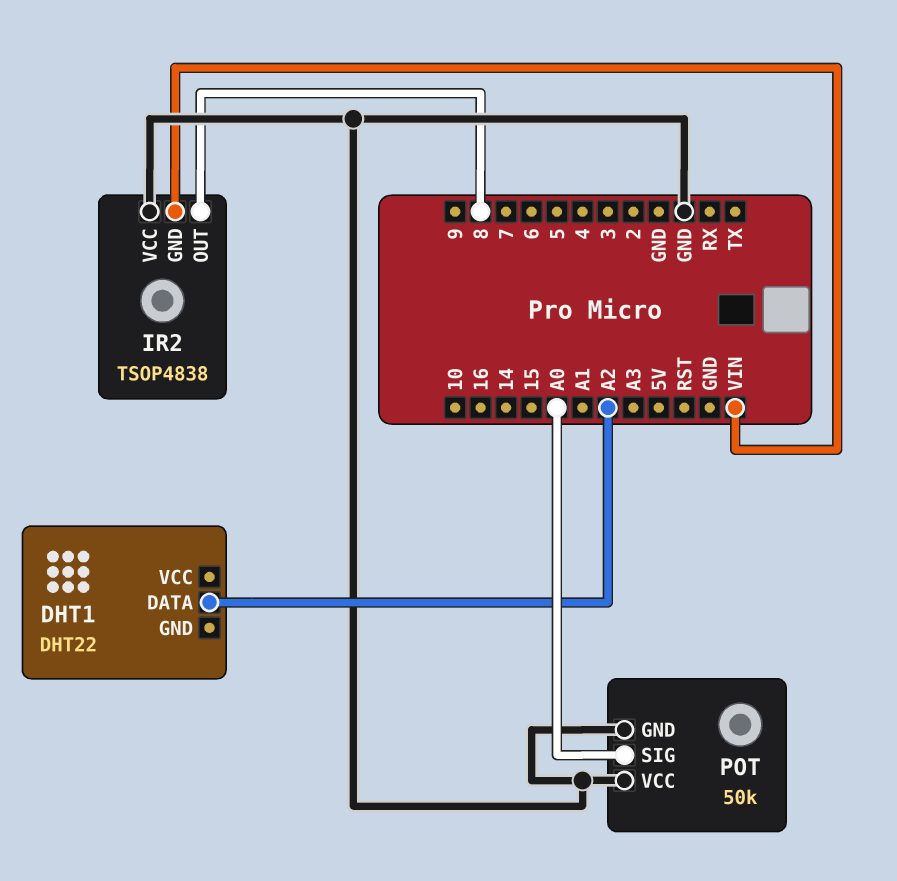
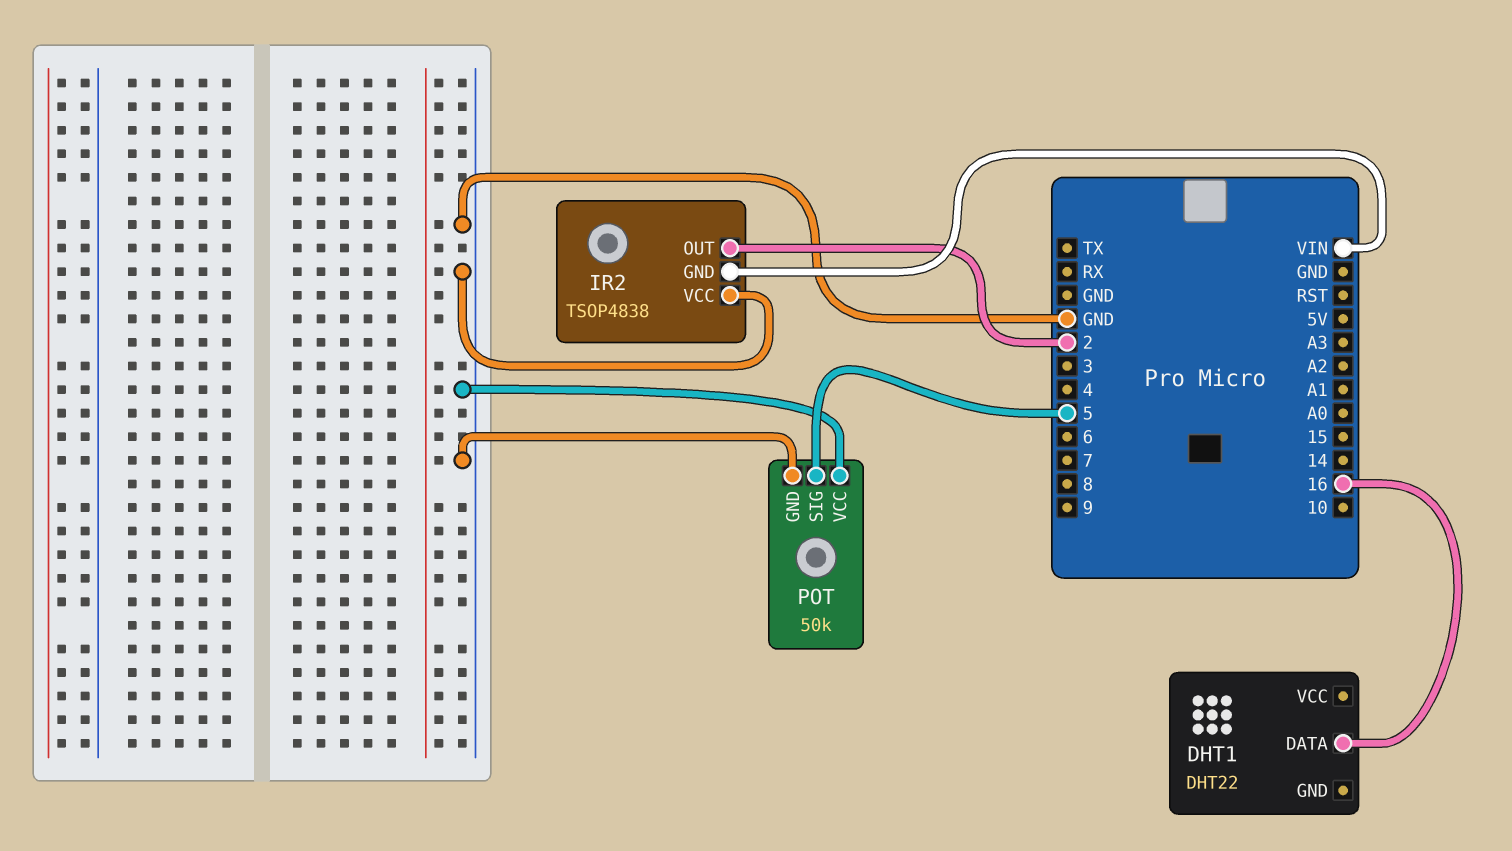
DHT1 pin DATA: A2 -> 16
IR2 pin OUT: 8 -> 2
POT pin SIG: A0 -> 5

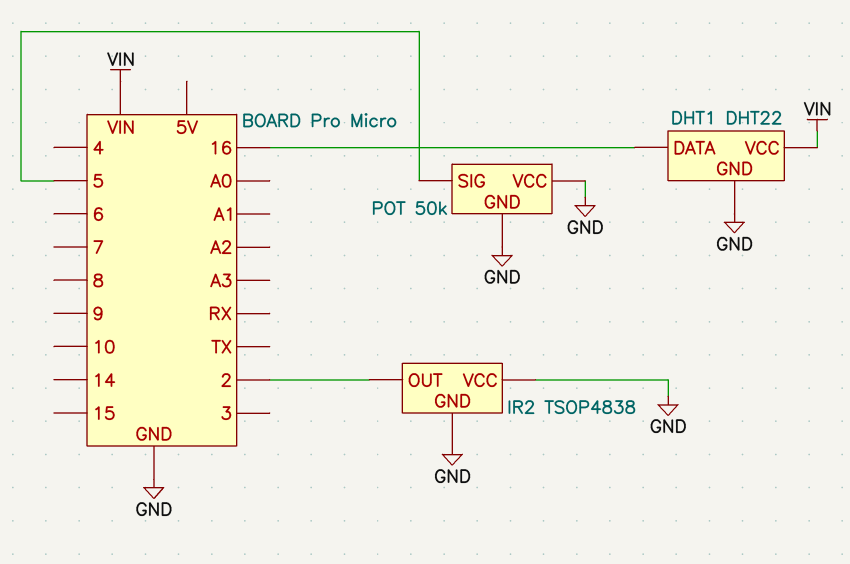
DHT1 pin GND: none -> GND
DHT1 pin VCC: none -> VIN
IR2 pin GND: VIN -> GND

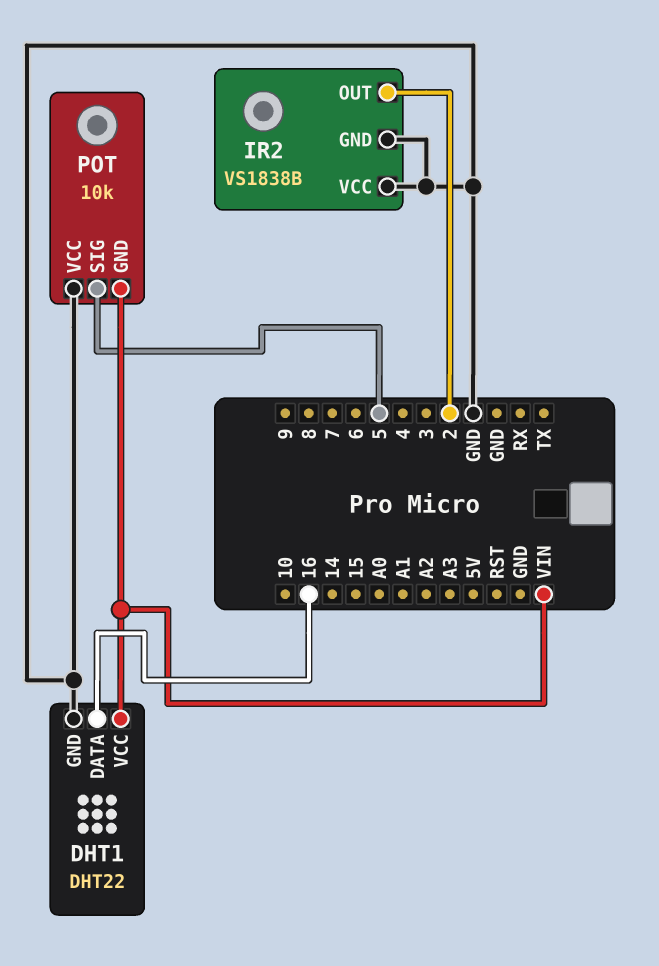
IR2: TSOP4838 -> VS1838B
POT: 50k -> 10k
POT pin GND: GND -> VIN

